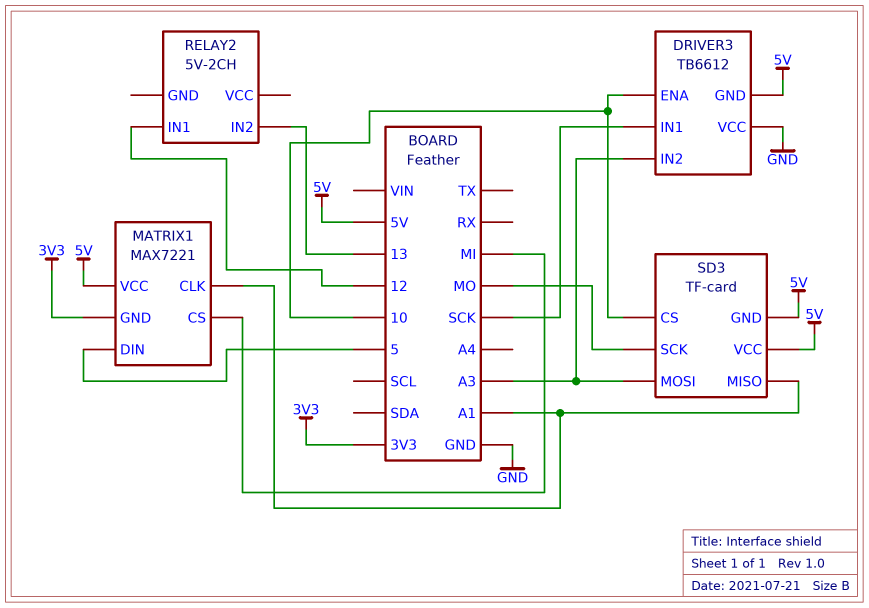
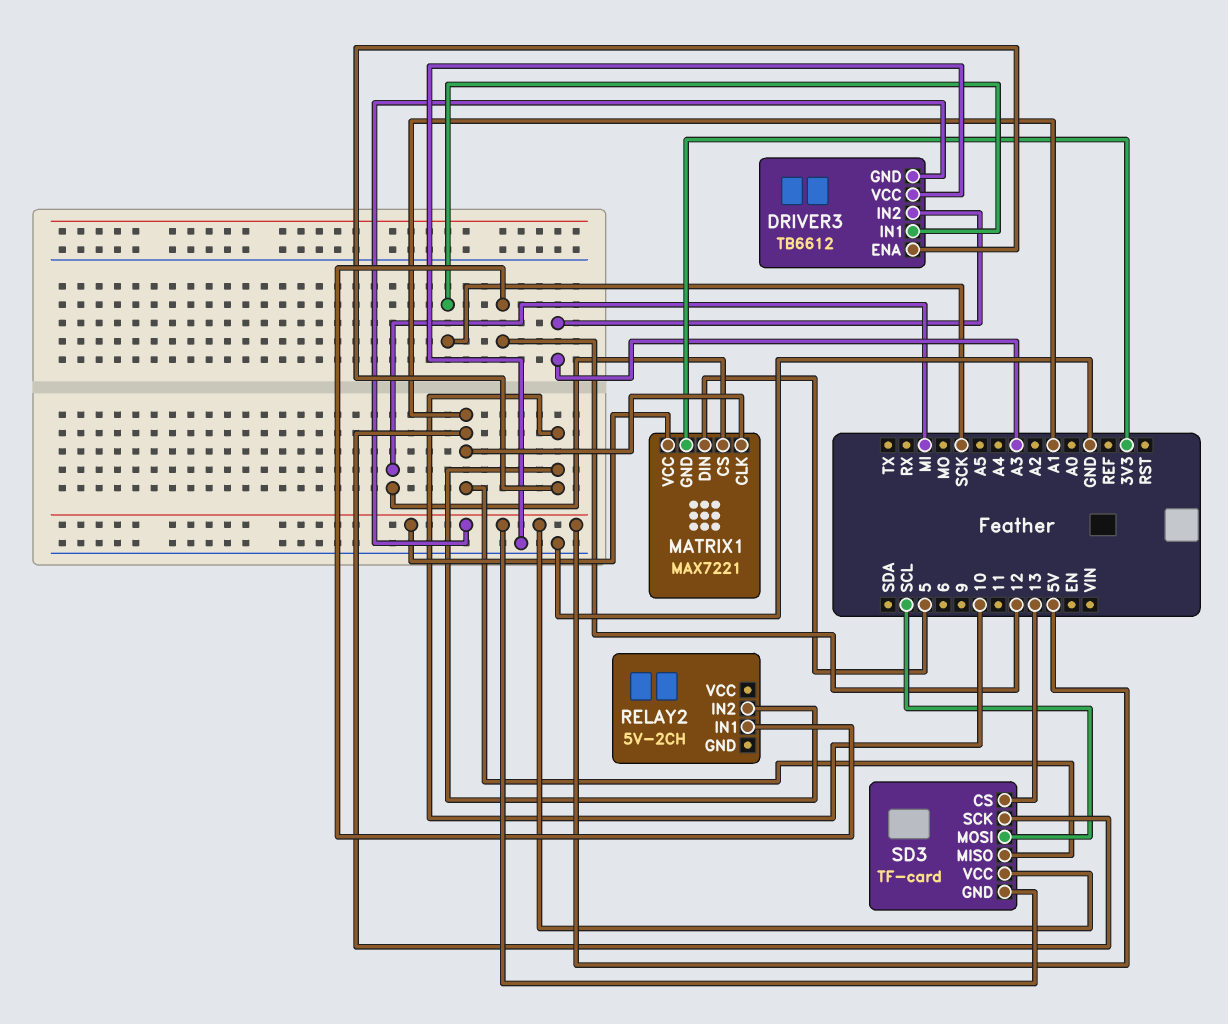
RELAY2 pin IN2: 13 -> 10
SD3 pin CS: 10 -> 13
SD3 pin MOSI: A3 -> SCL
SD3 pin SCK: MO -> A1

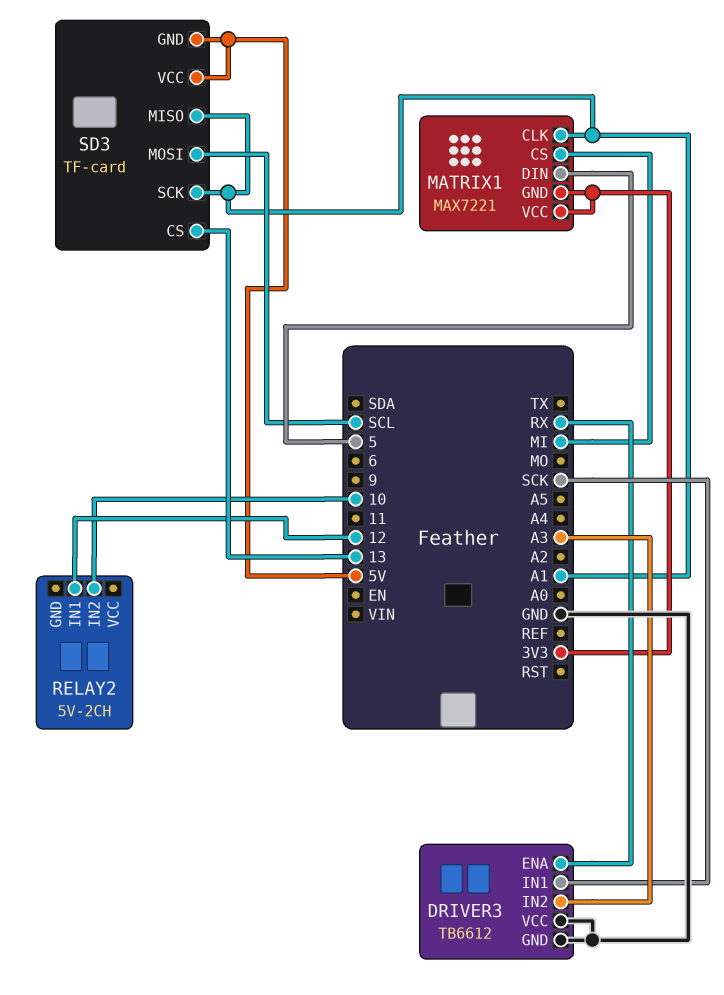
DRIVER3 pin ENA: 10 -> RX
DRIVER3 pin GND: 5V -> GND
MATRIX1 pin VCC: 5V -> 3V3

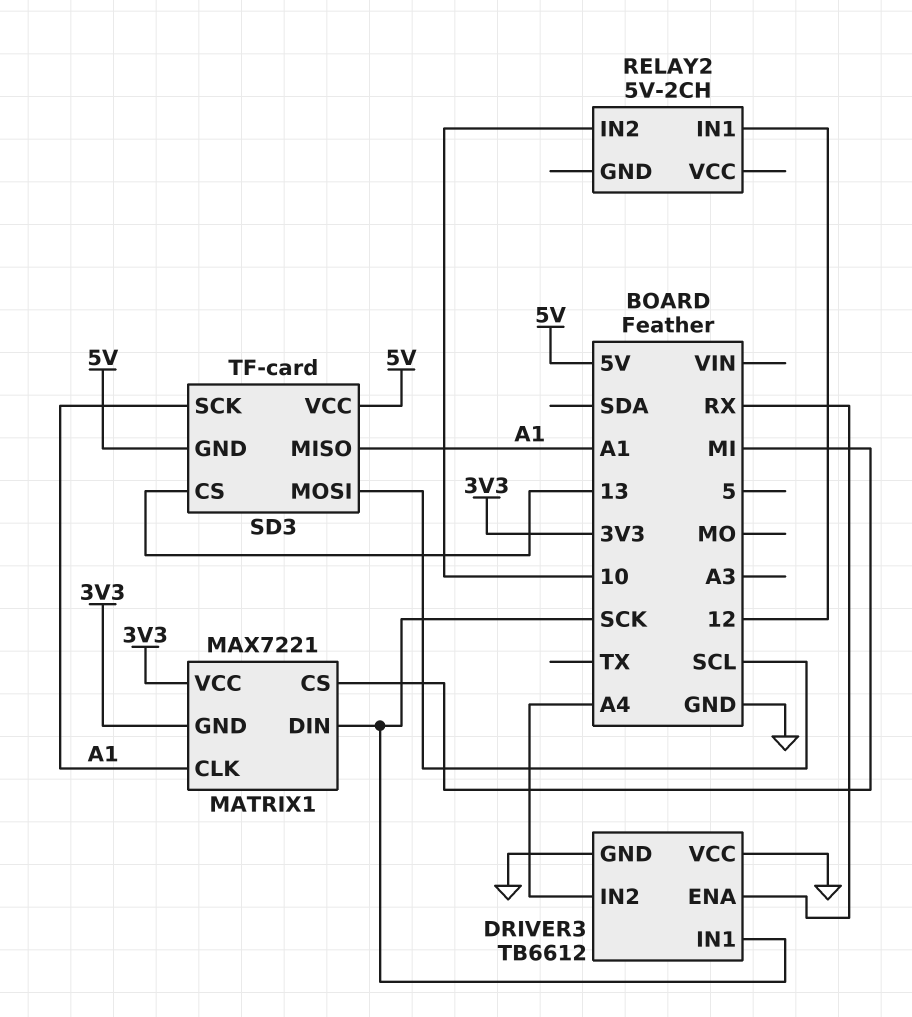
DRIVER3 pin IN2: A3 -> A4
MATRIX1 pin DIN: 5 -> SCK

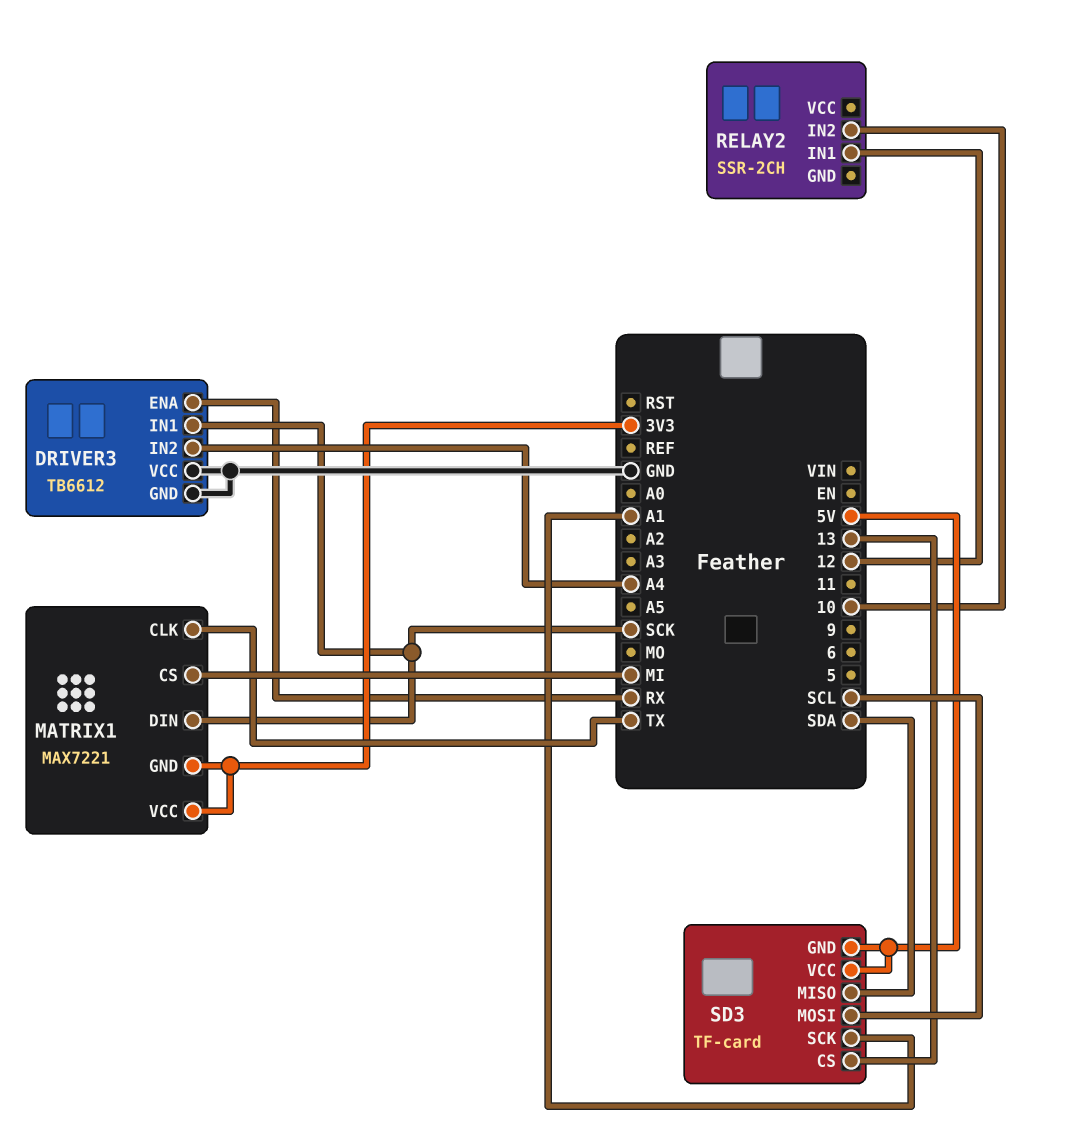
MATRIX1 pin CLK: A1 -> TX
RELAY2: 5V-2CH -> SSR-2CH
SD3 pin MISO: A1 -> SDA

